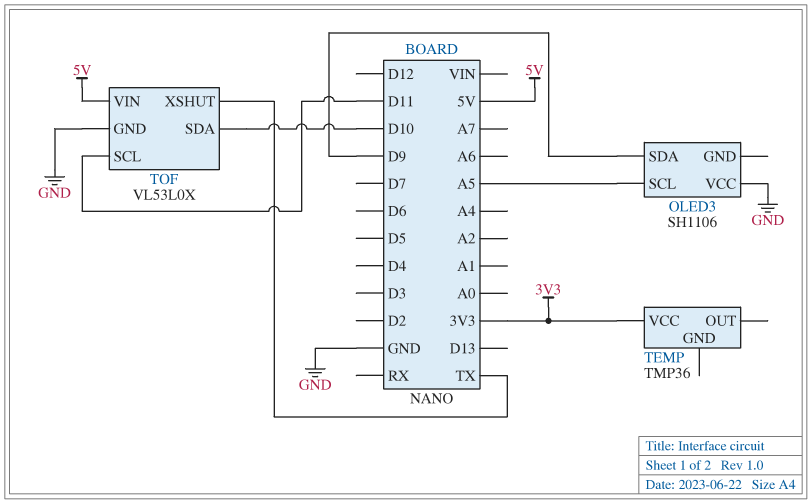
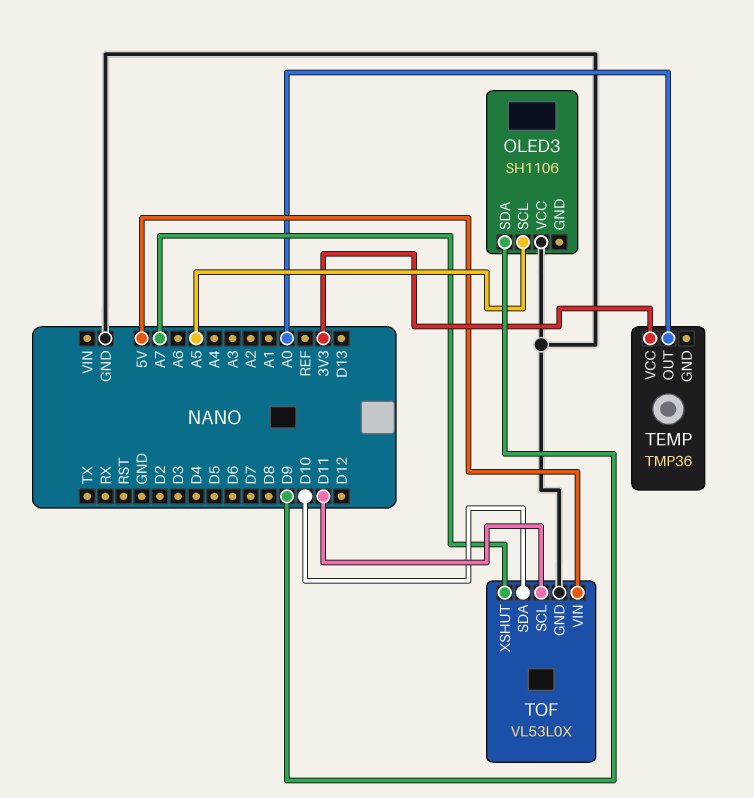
TEMP pin OUT: none -> A0
TOF pin XSHUT: TX -> A7

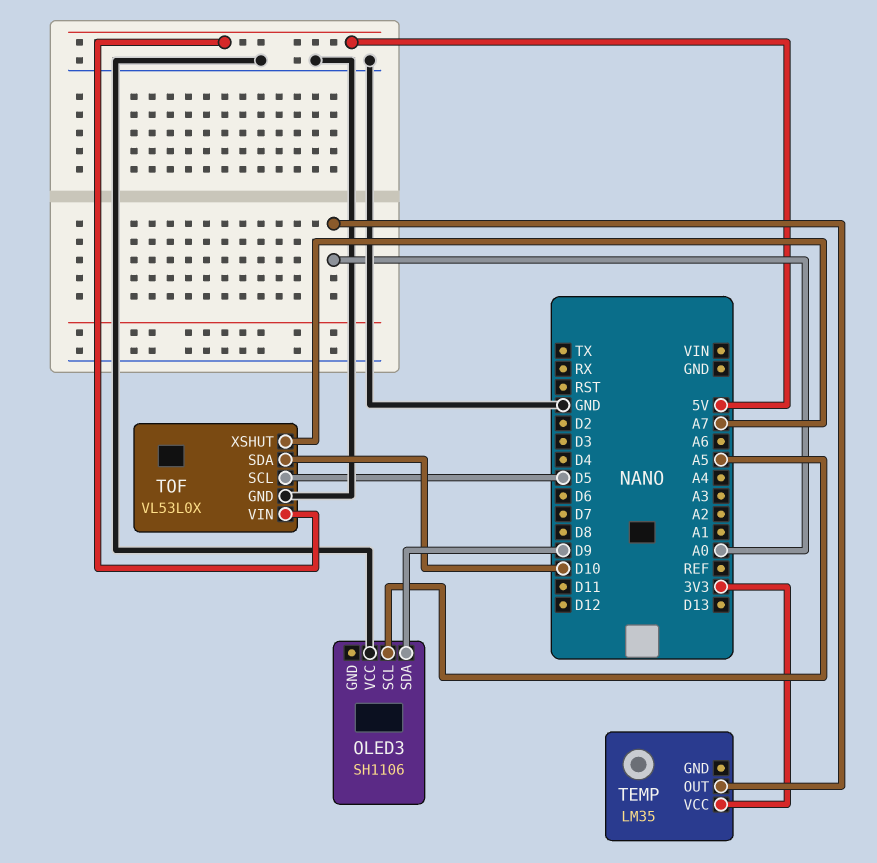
TEMP: TMP36 -> LM35
TOF pin SCL: D11 -> D5

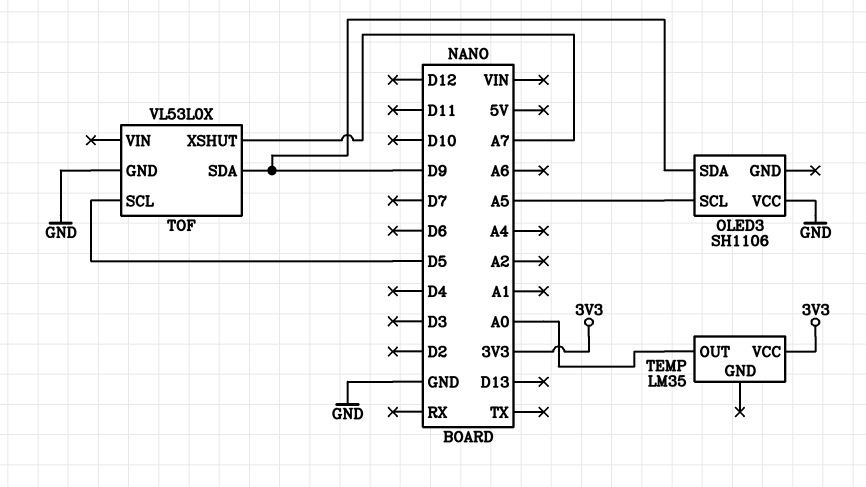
TOF pin SDA: D10 -> D9
TOF pin VIN: 5V -> none

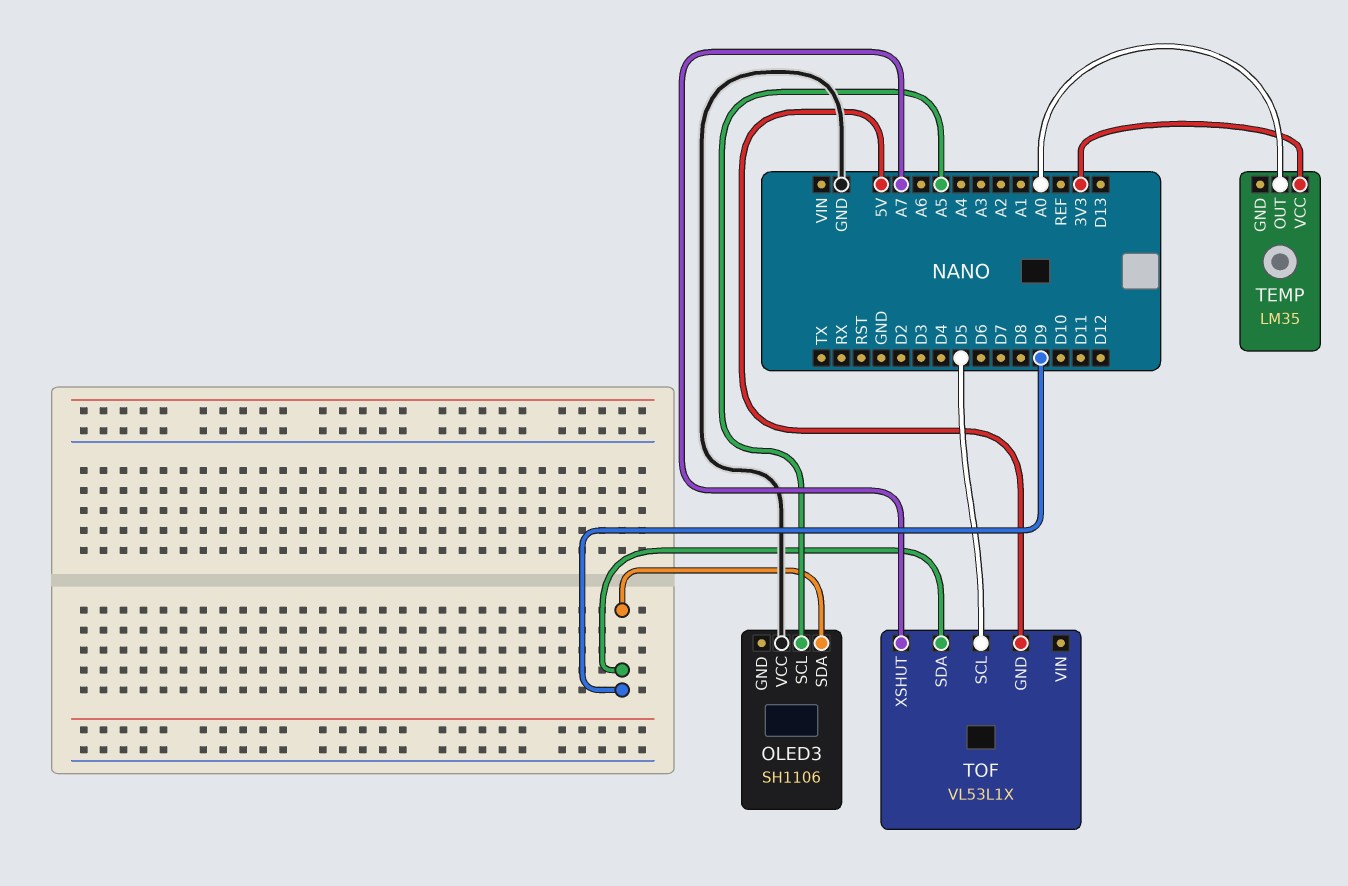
TOF: VL53L0X -> VL53L1X
TOF pin GND: GND -> 5V

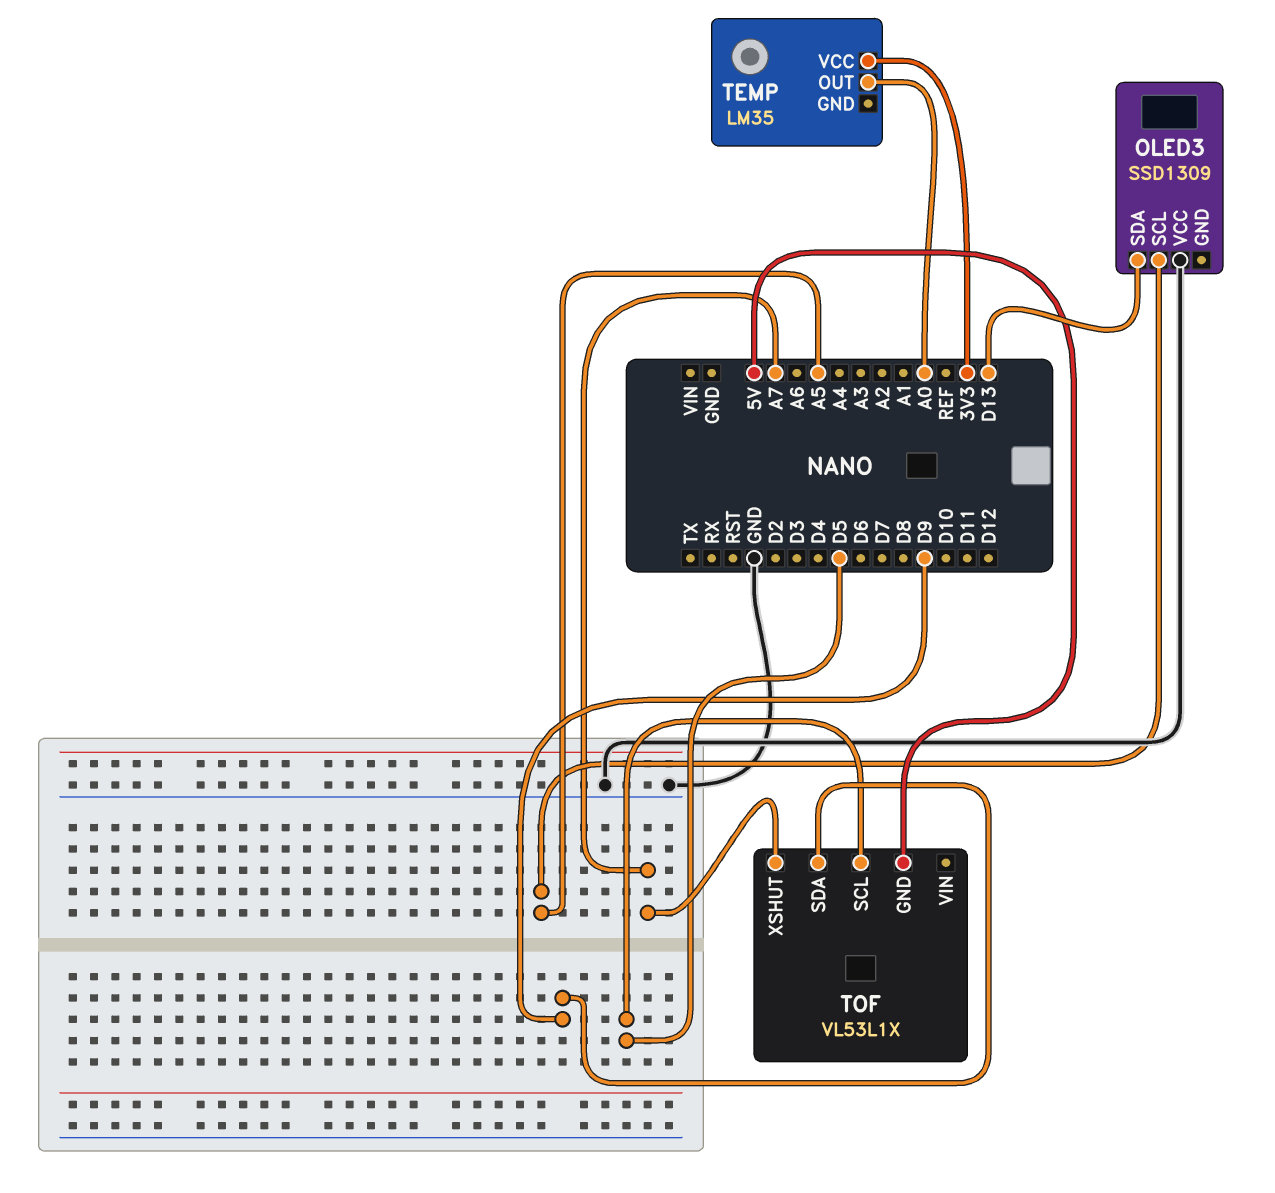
OLED3: SH1106 -> SSD1309
OLED3 pin SDA: D9 -> D13

